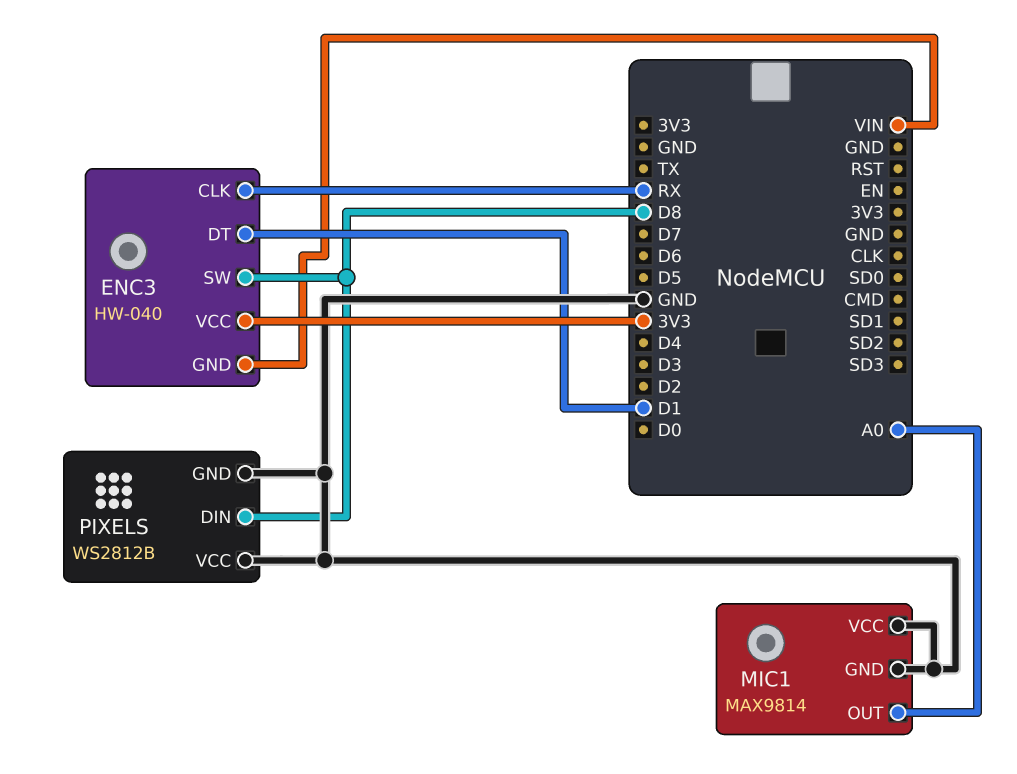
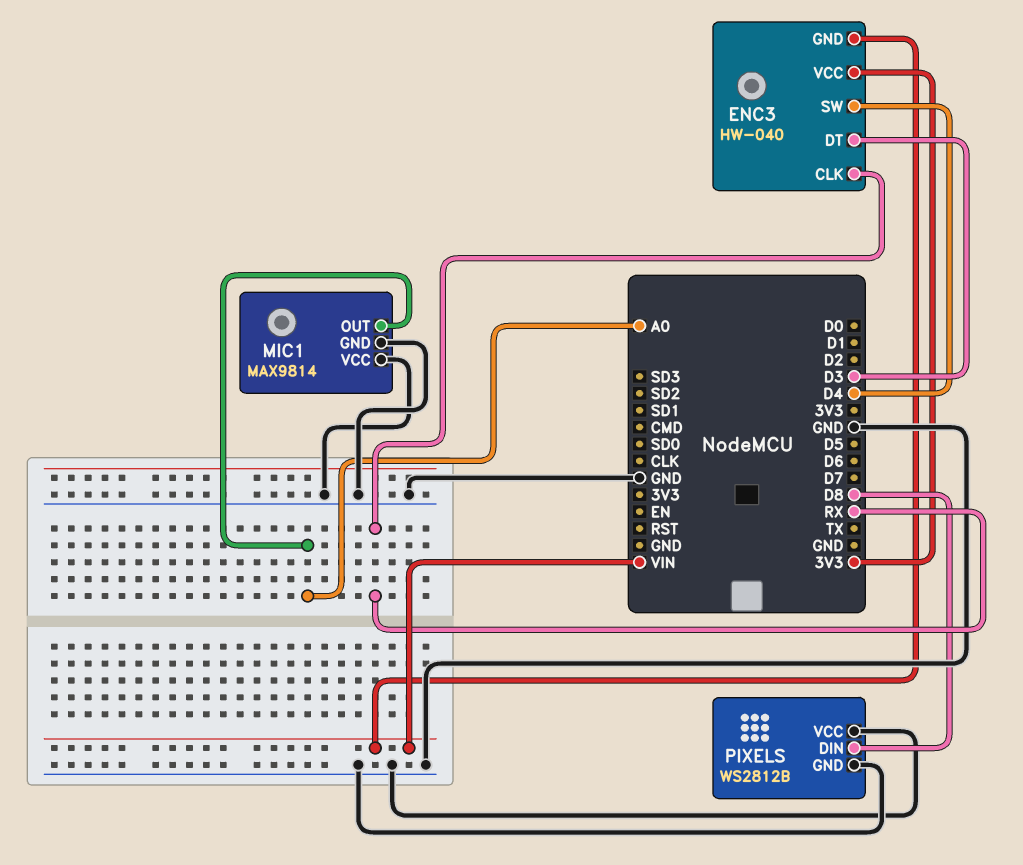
ENC3 pin DT: D1 -> D3
ENC3 pin SW: D8 -> D4

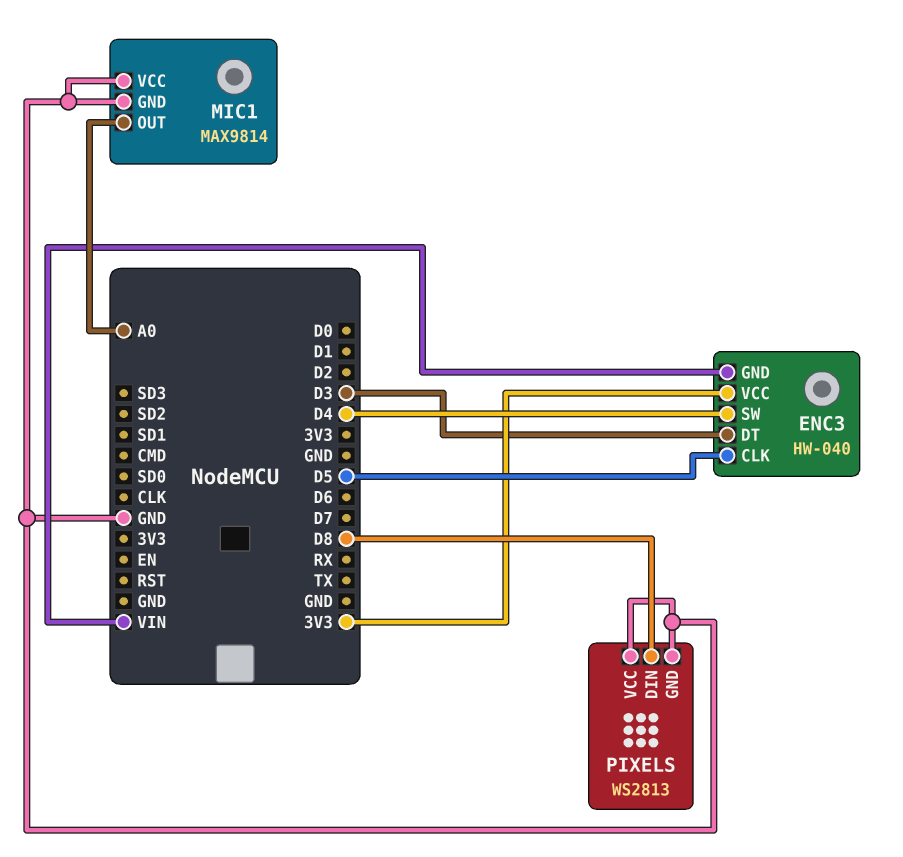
ENC3 pin CLK: RX -> D5
PIXELS: WS2812B -> WS2813

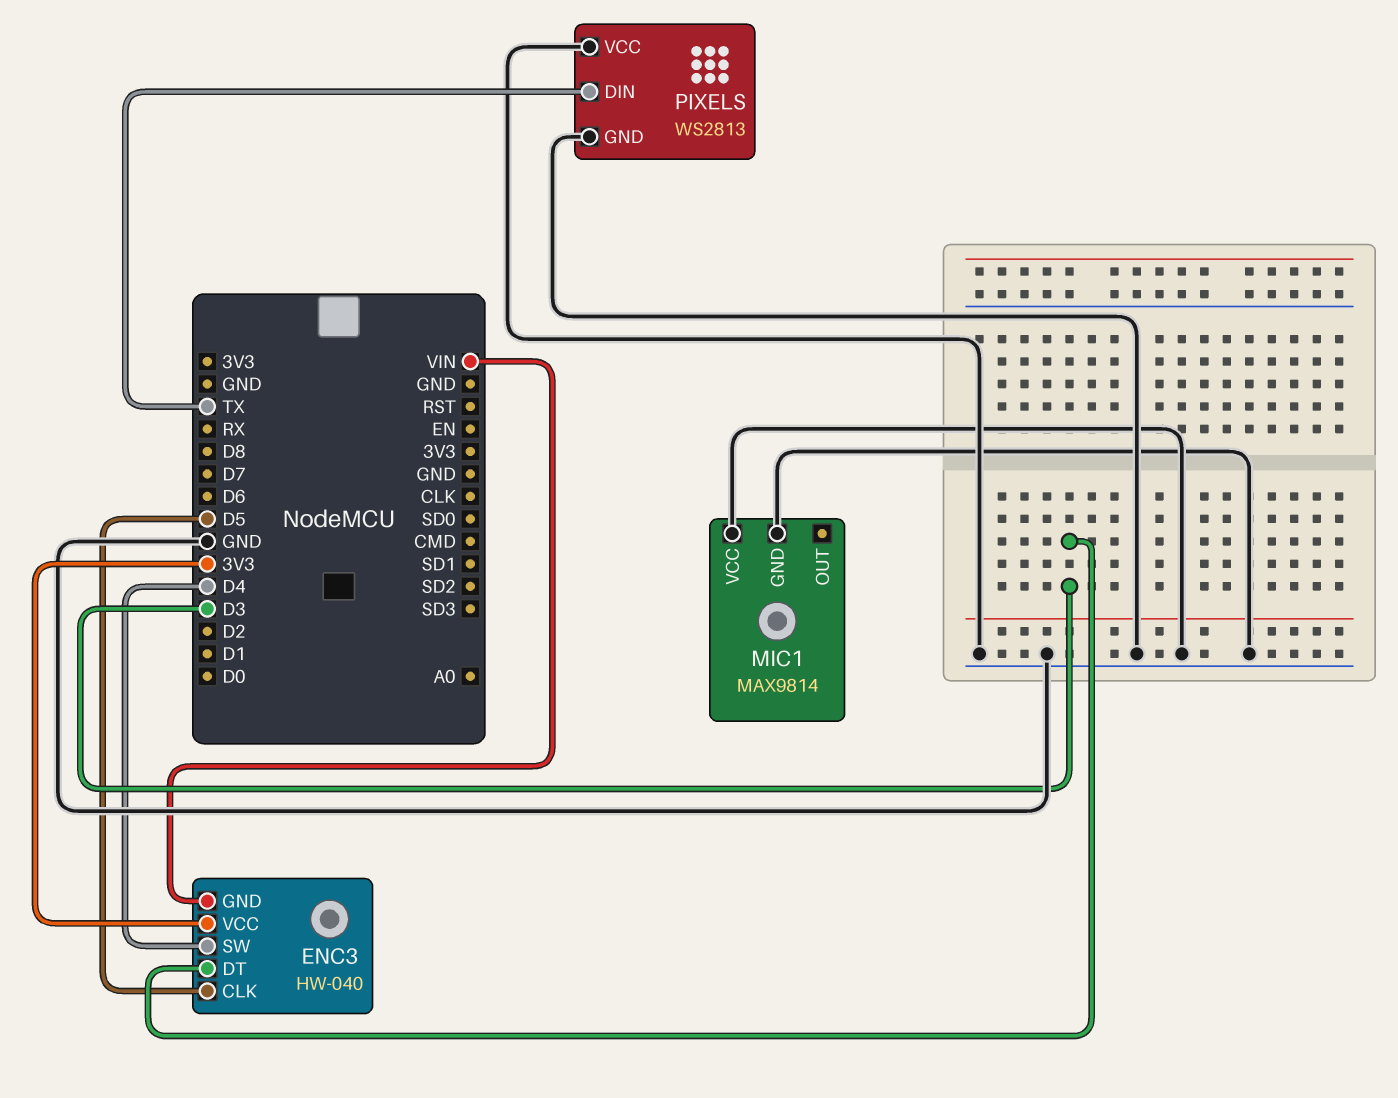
MIC1 pin OUT: A0 -> none
PIXELS pin DIN: D8 -> TX

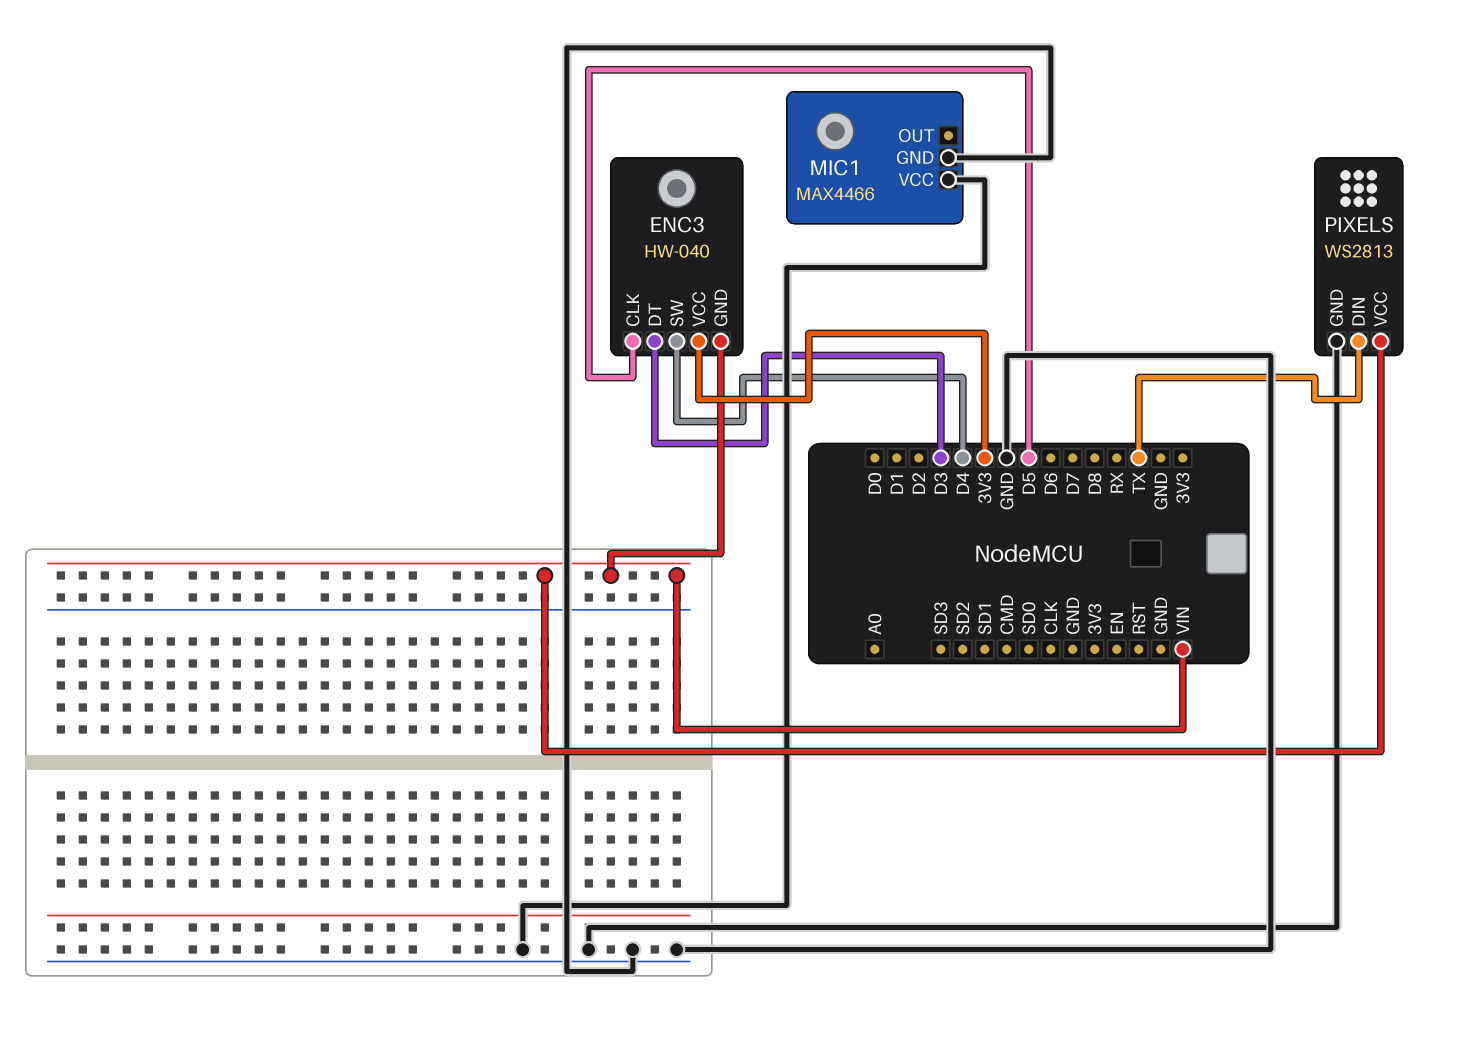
MIC1: MAX9814 -> MAX4466
PIXELS pin VCC: GND -> VIN

